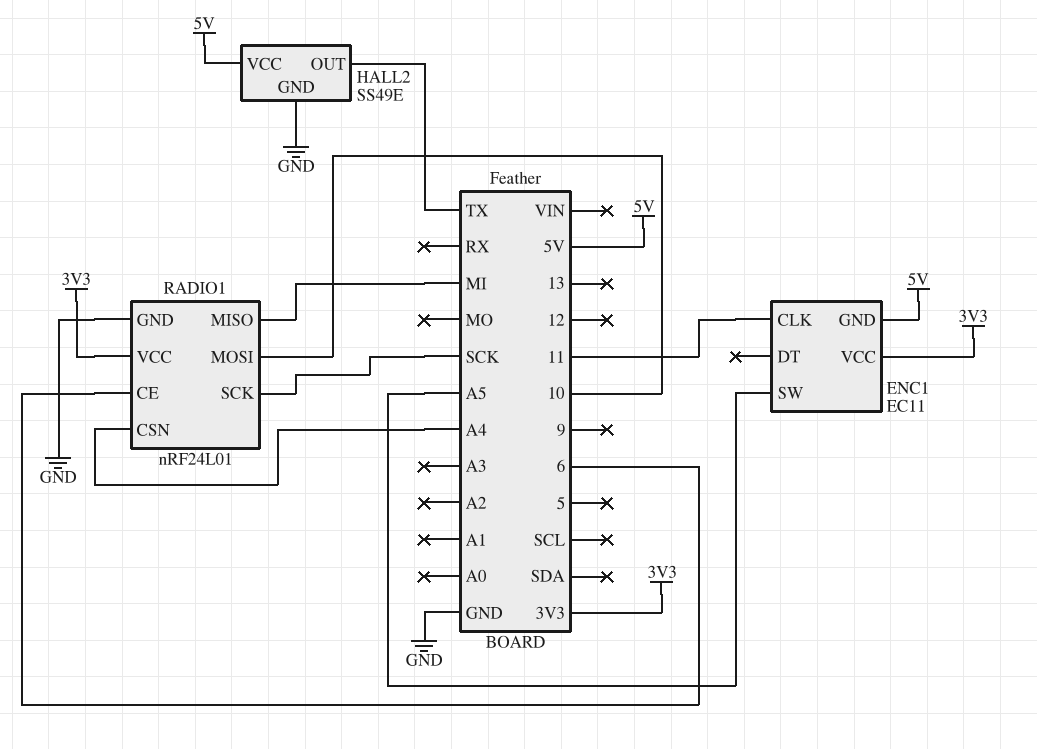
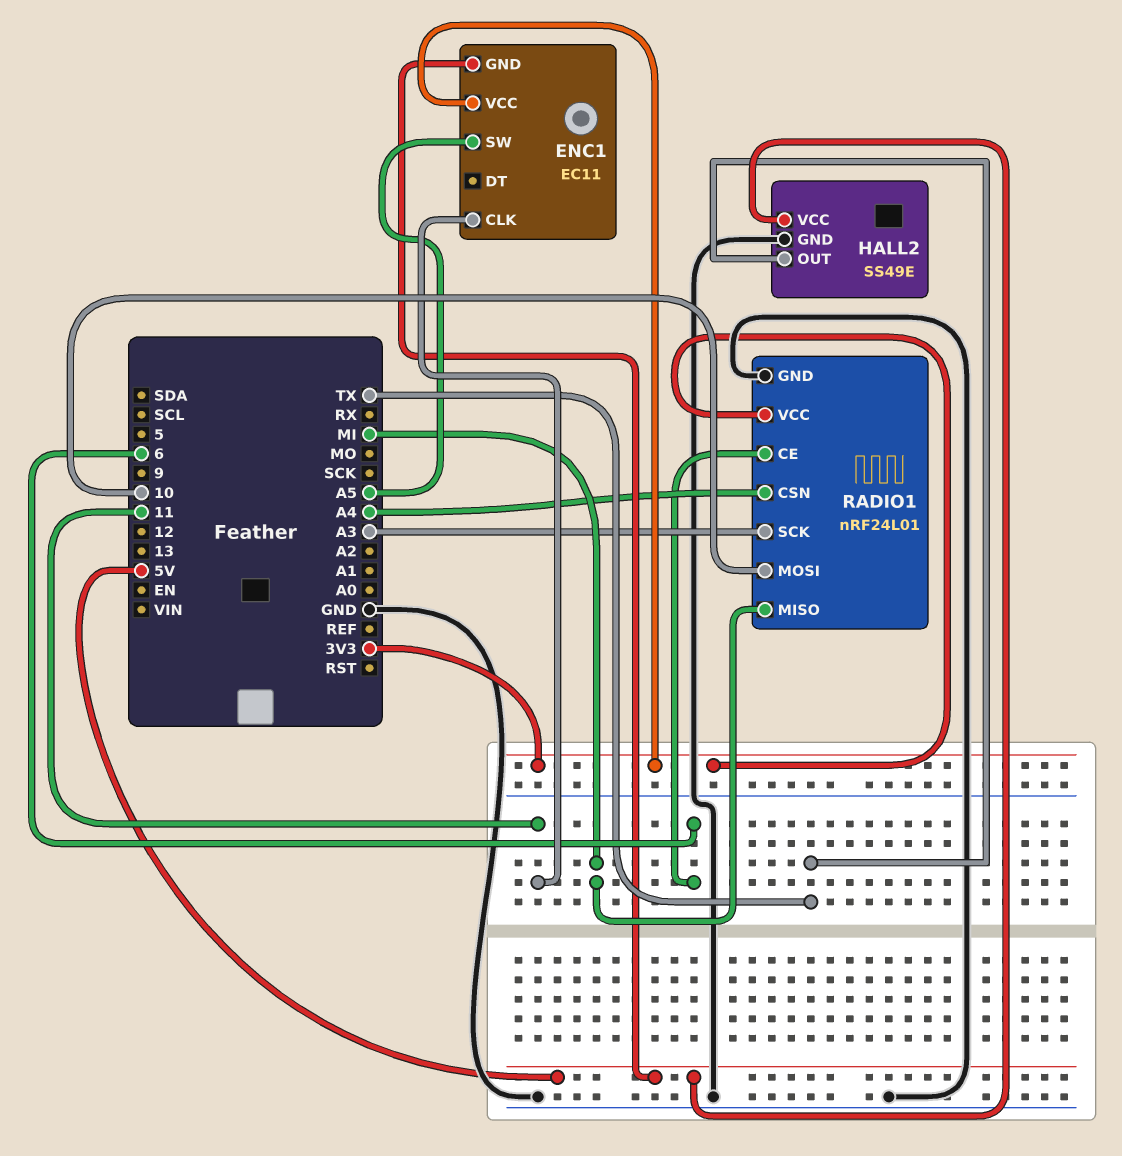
RADIO1 pin SCK: SCK -> A3

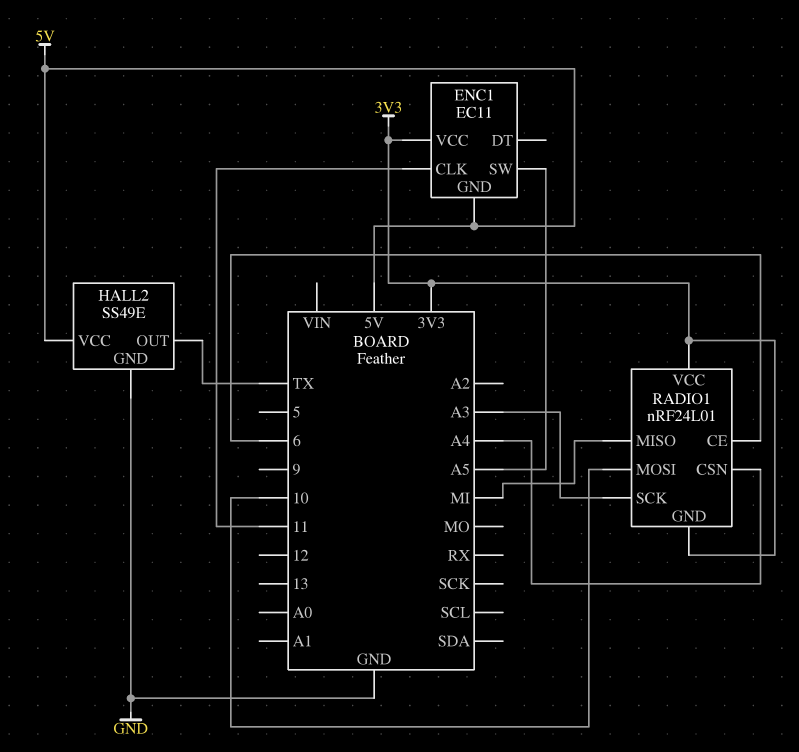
RADIO1 pin GND: GND -> 3V3

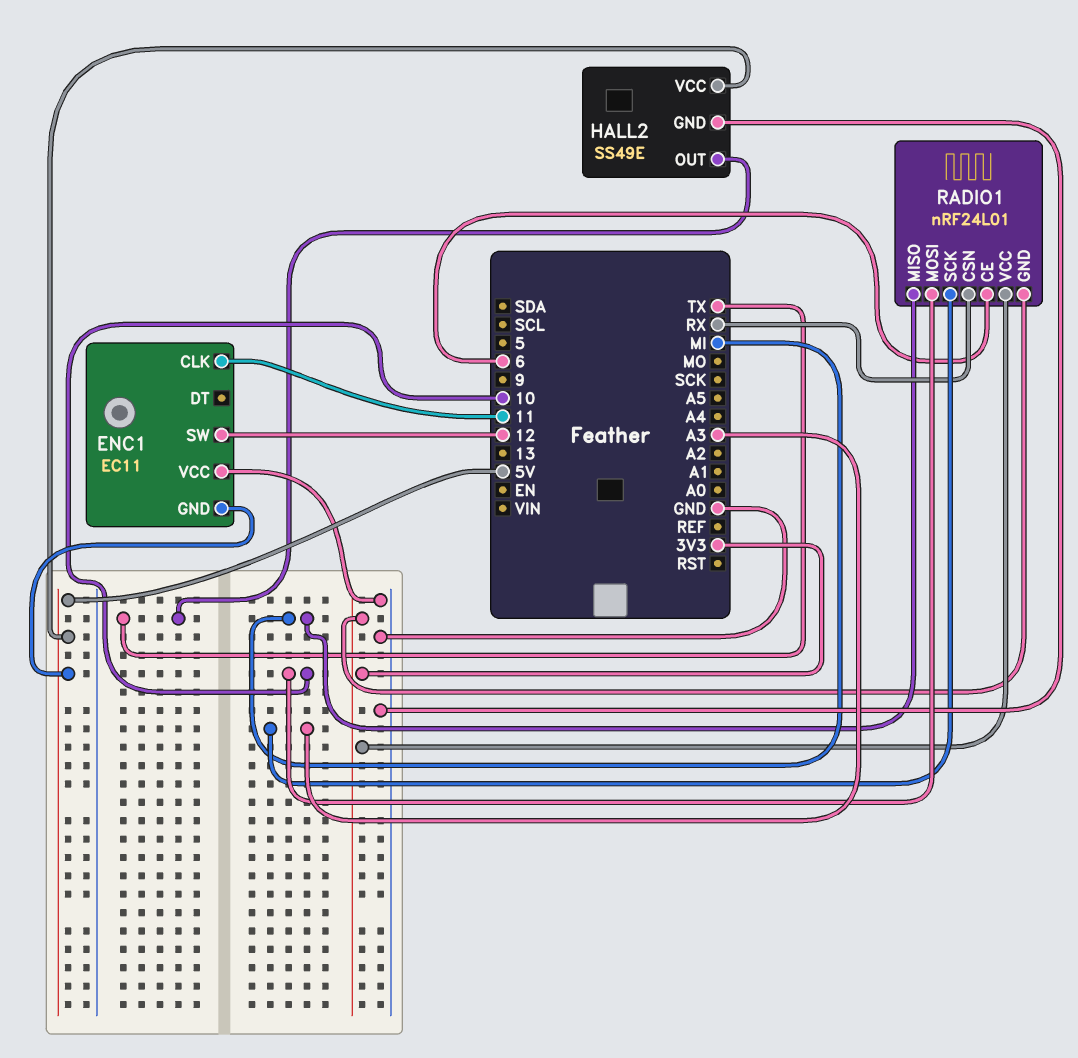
ENC1 pin SW: A5 -> 12
ENC1 pin VCC: 3V3 -> GND
RADIO1 pin CSN: A4 -> RX

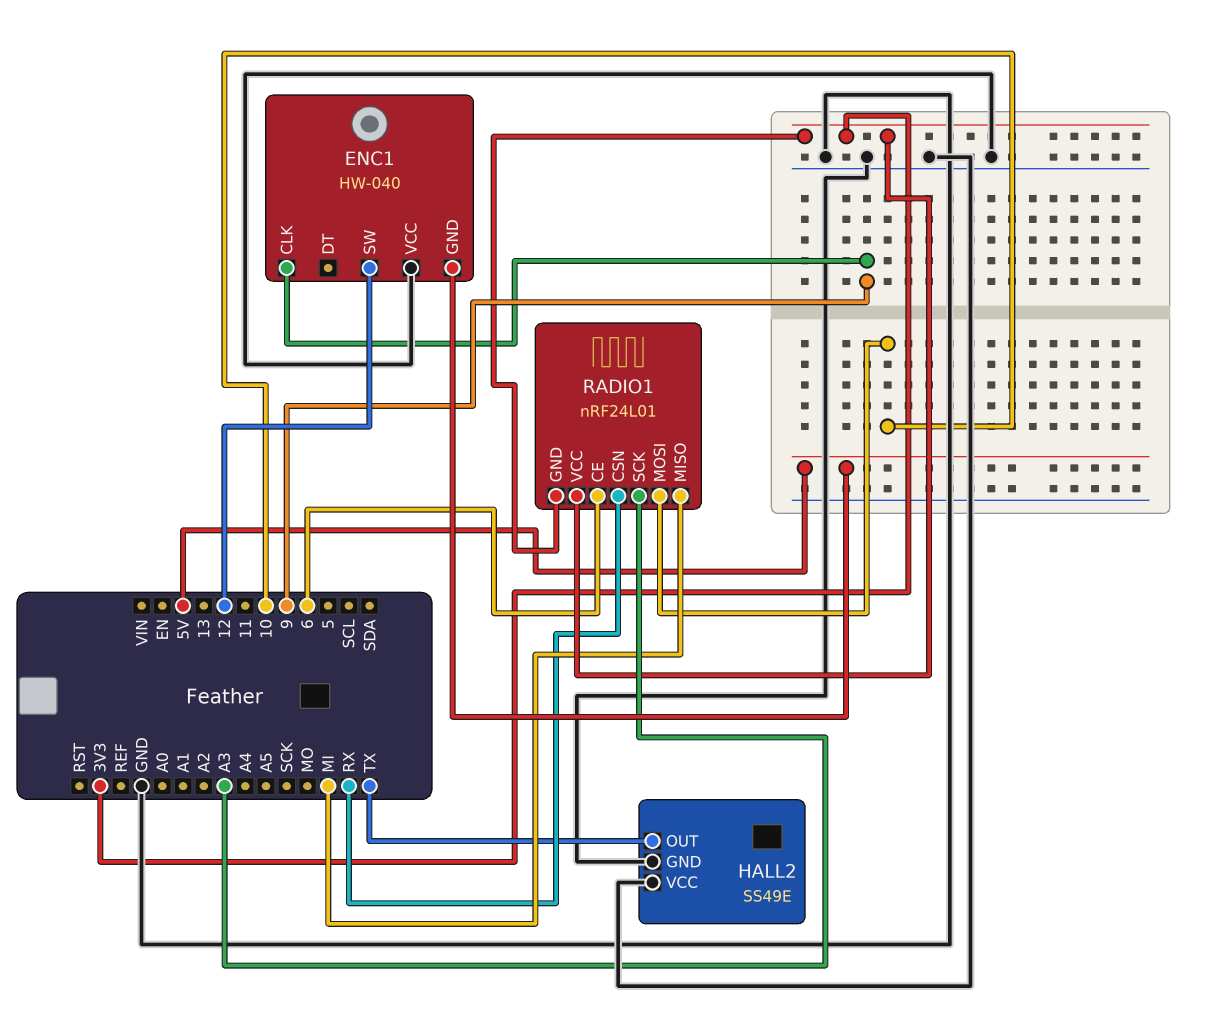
ENC1: EC11 -> HW-040
ENC1 pin CLK: 11 -> 9
HALL2 pin VCC: 5V -> GND

